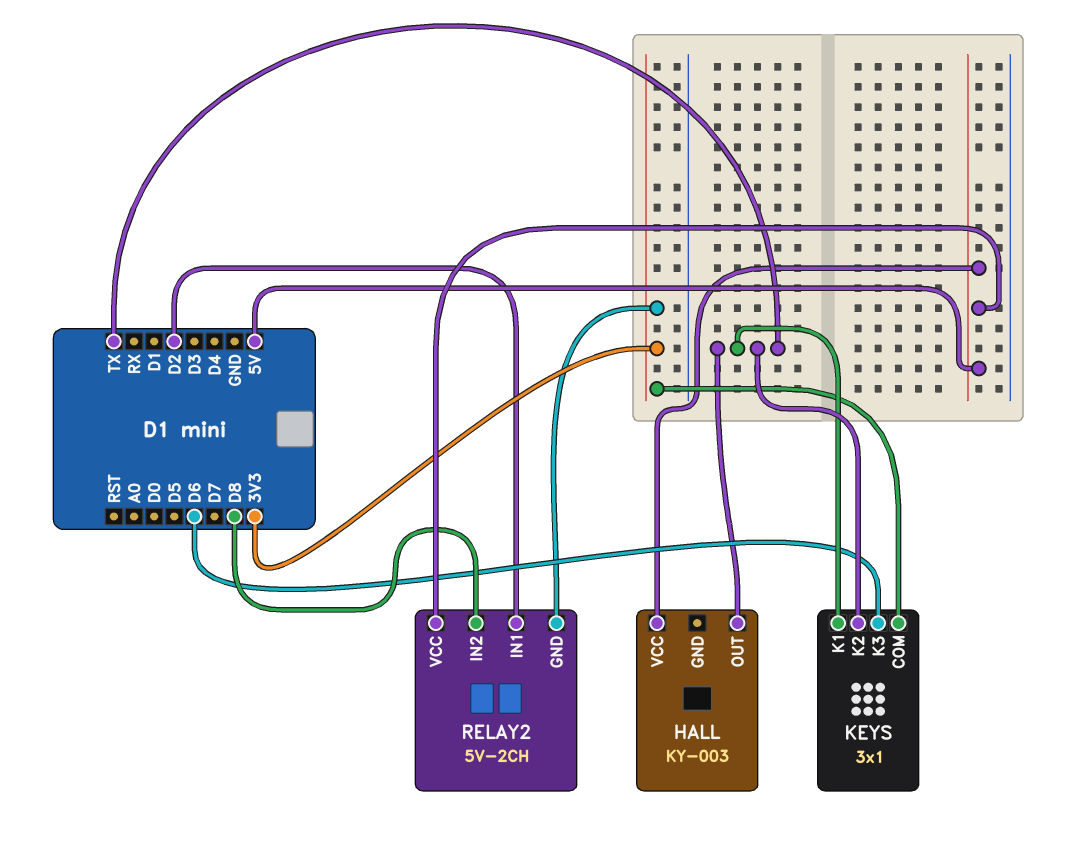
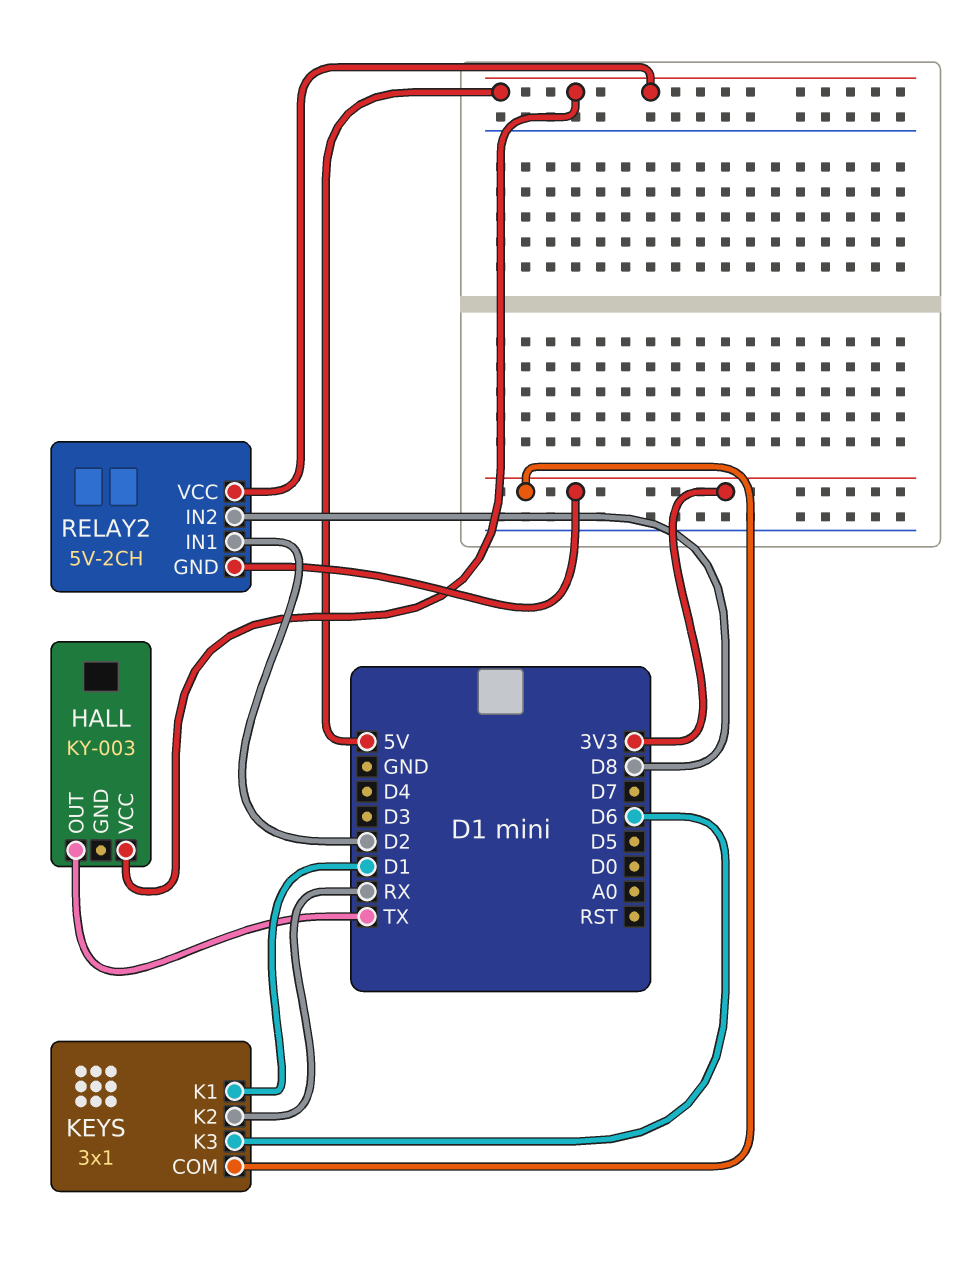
KEYS pin K1: TX -> D1
KEYS pin K2: TX -> RX

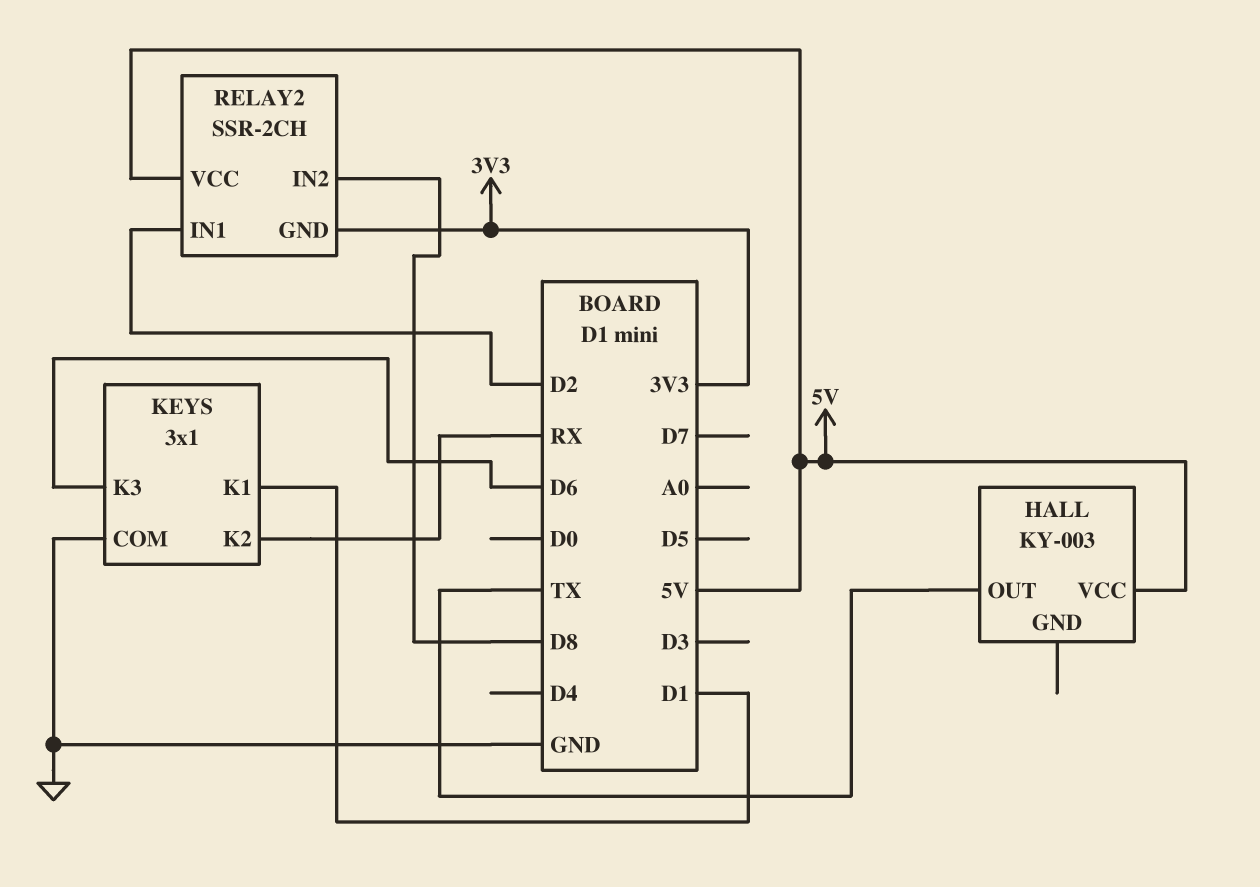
KEYS pin COM: 3V3 -> GND
RELAY2: 5V-2CH -> SSR-2CH

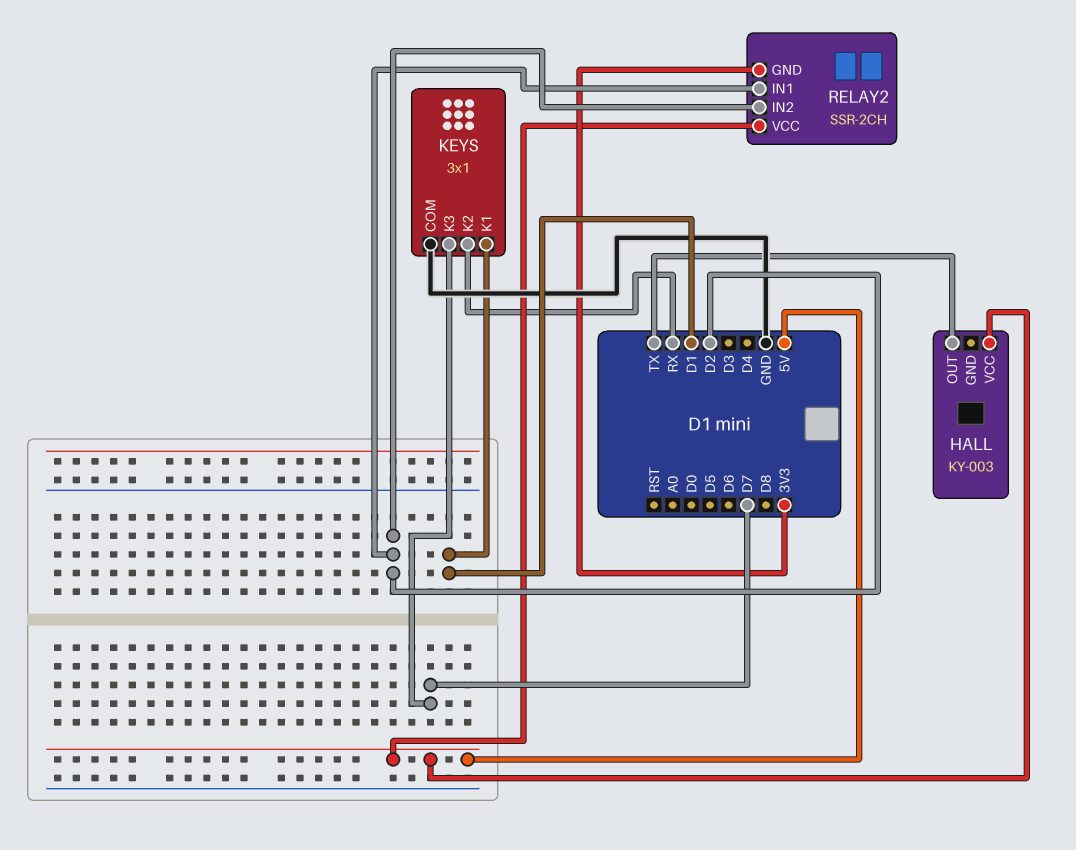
KEYS pin K3: D6 -> D7
RELAY2 pin IN2: D8 -> D2

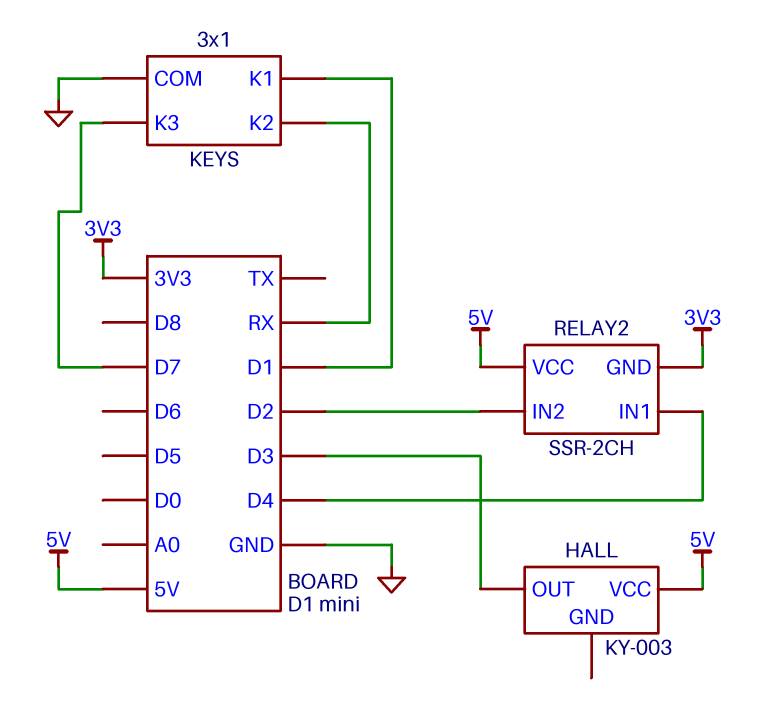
HALL pin OUT: TX -> D3
RELAY2 pin IN1: D2 -> D4

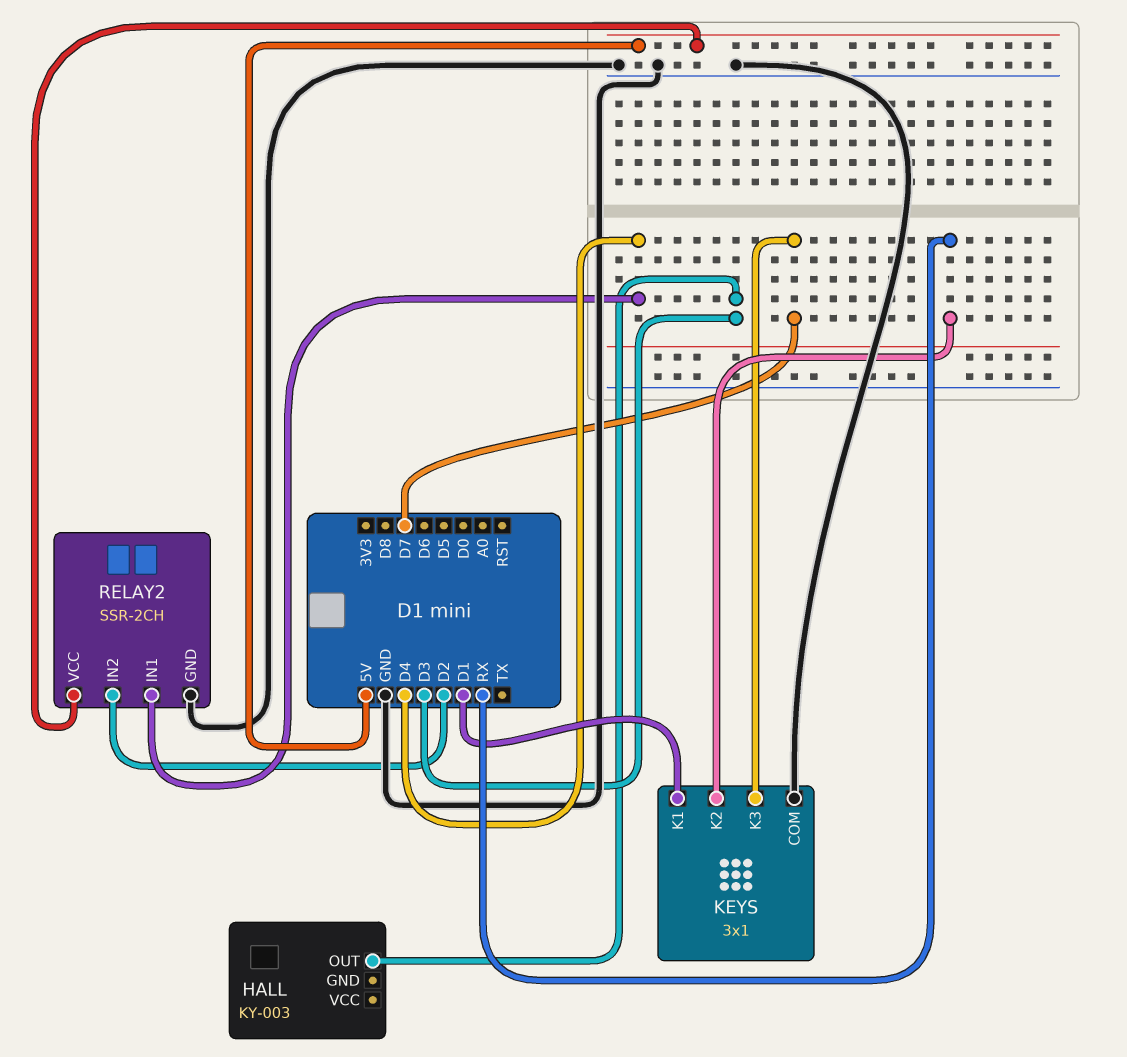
HALL pin VCC: 5V -> none
RELAY2 pin GND: 3V3 -> GND

